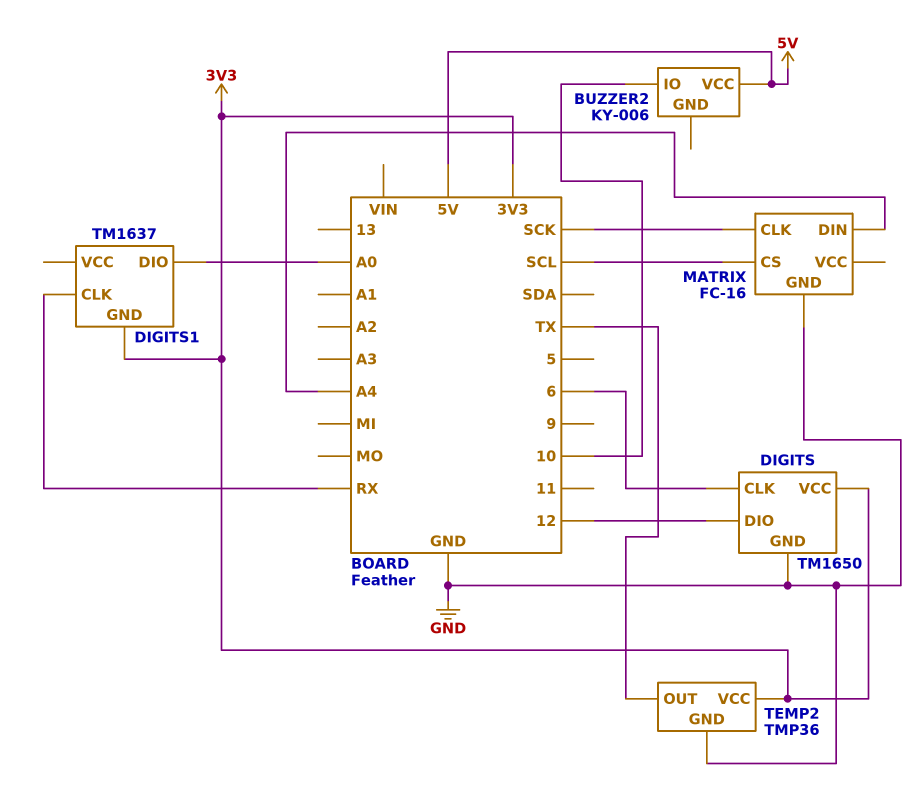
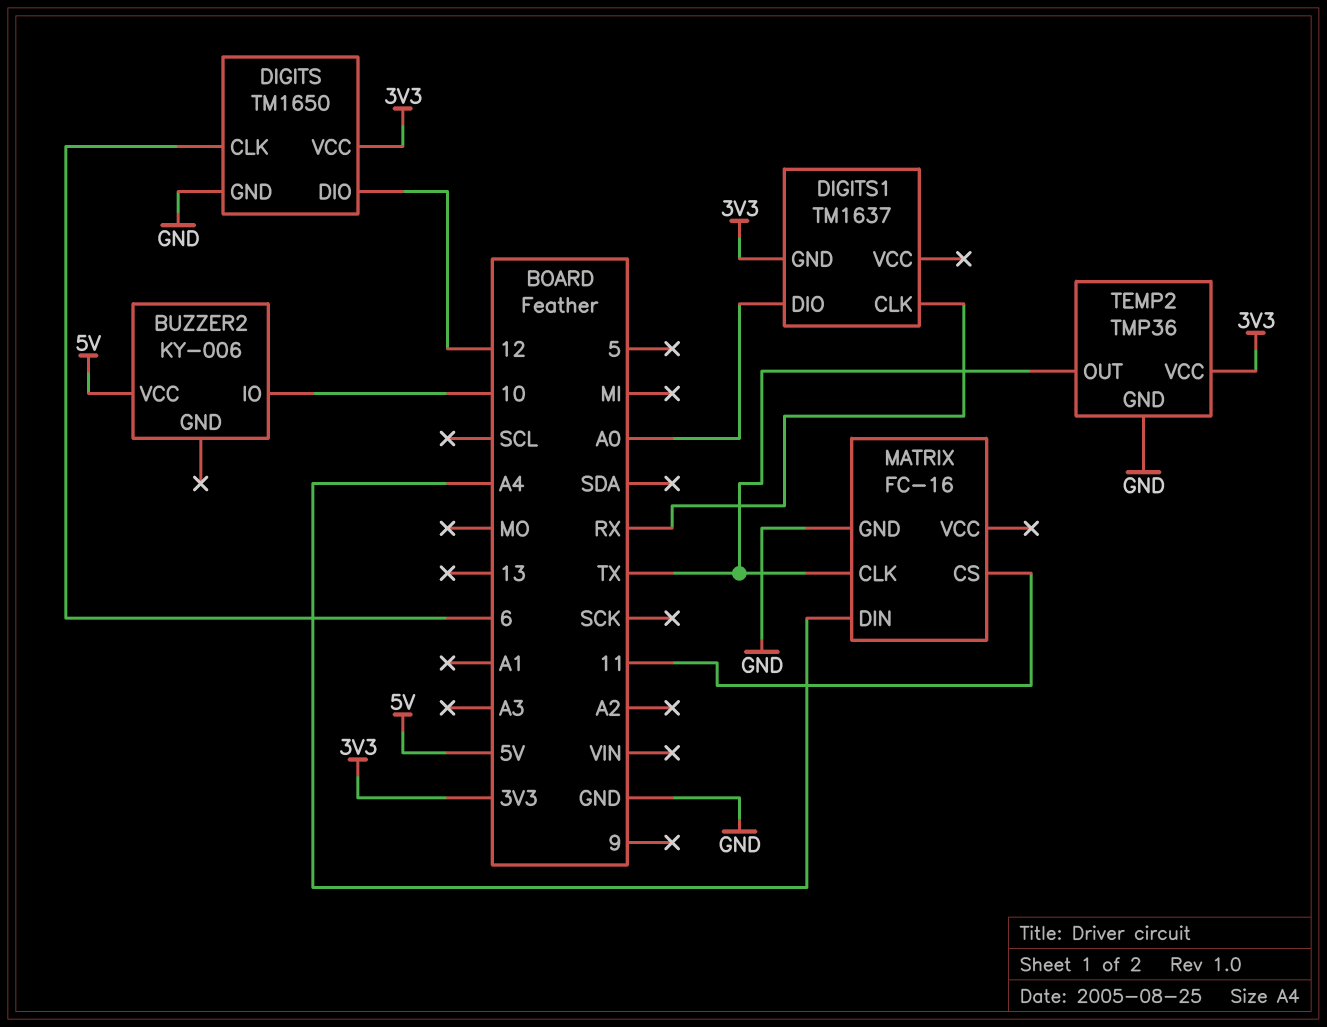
MATRIX pin CLK: SCK -> TX
MATRIX pin CS: SCL -> 11

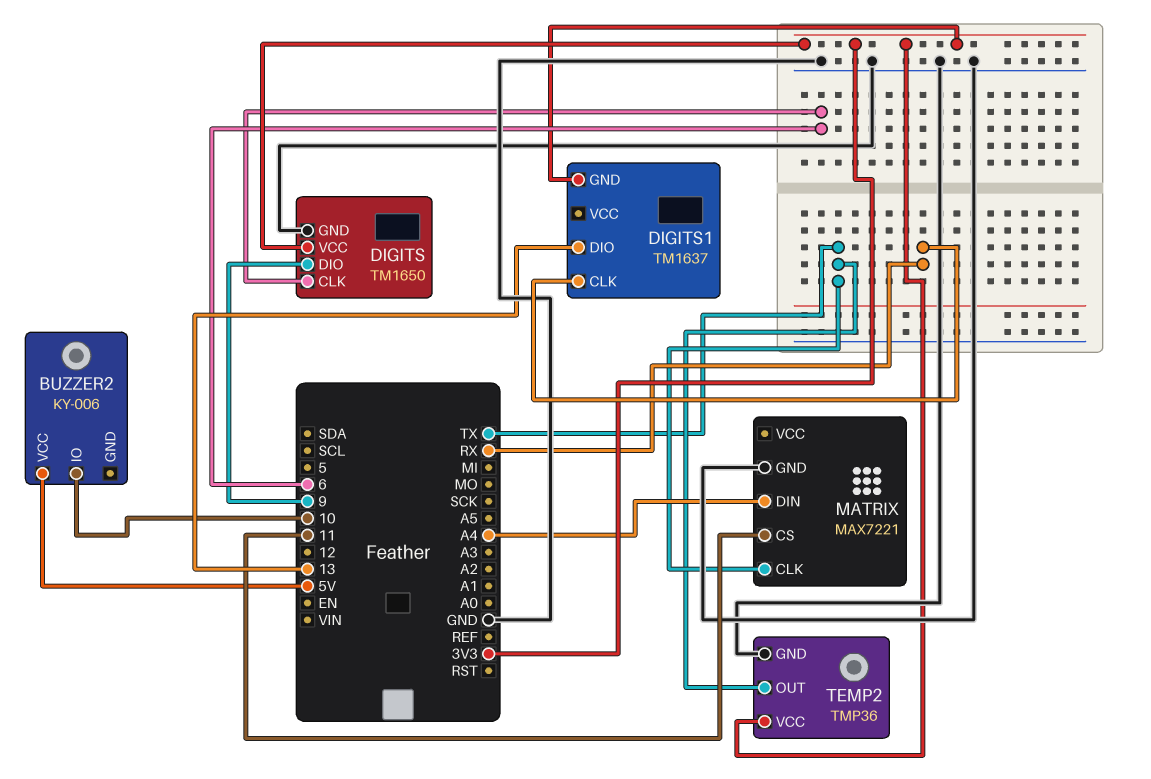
DIGITS pin DIO: 12 -> 9
DIGITS1 pin DIO: A0 -> 13
MATRIX: FC-16 -> MAX7221

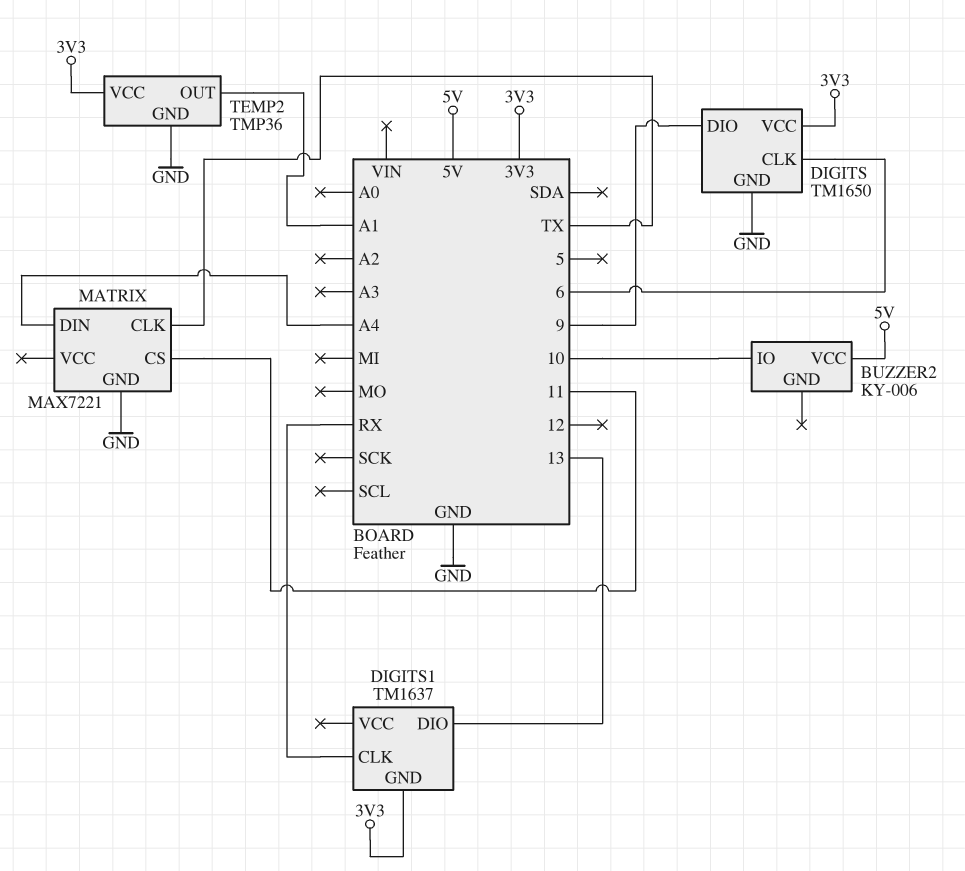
TEMP2 pin OUT: TX -> A1

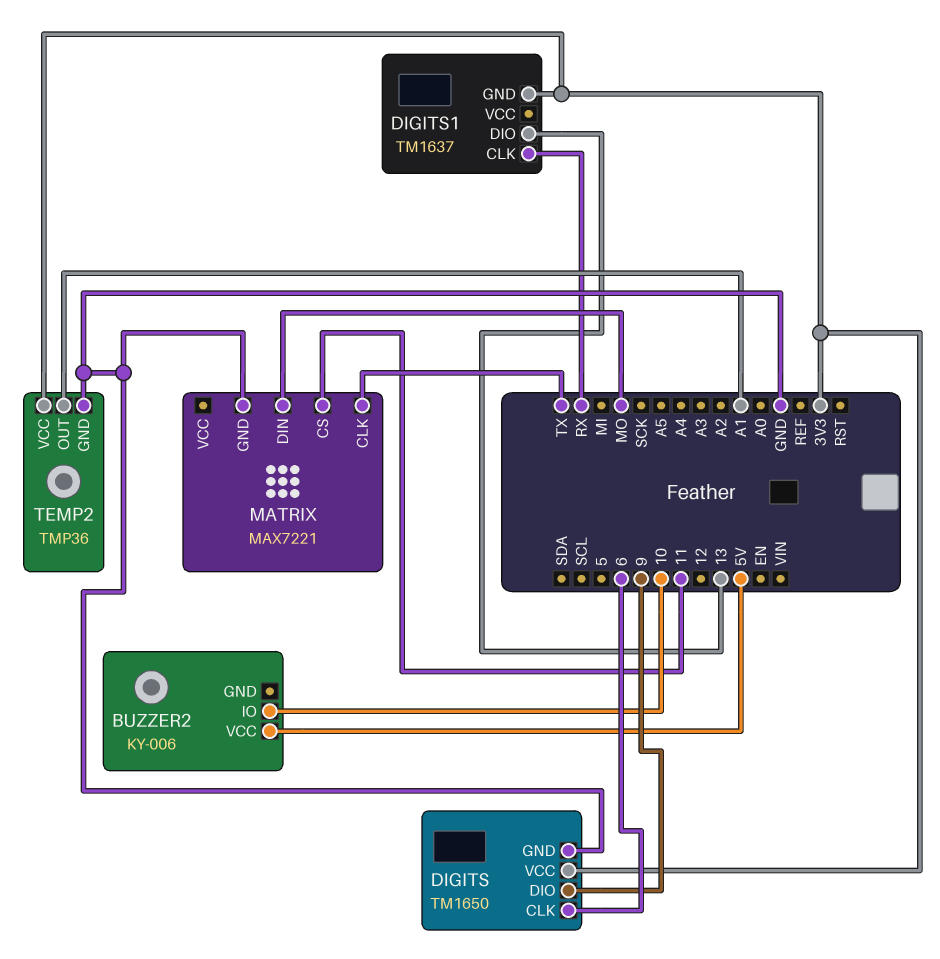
MATRIX pin DIN: A4 -> MO

